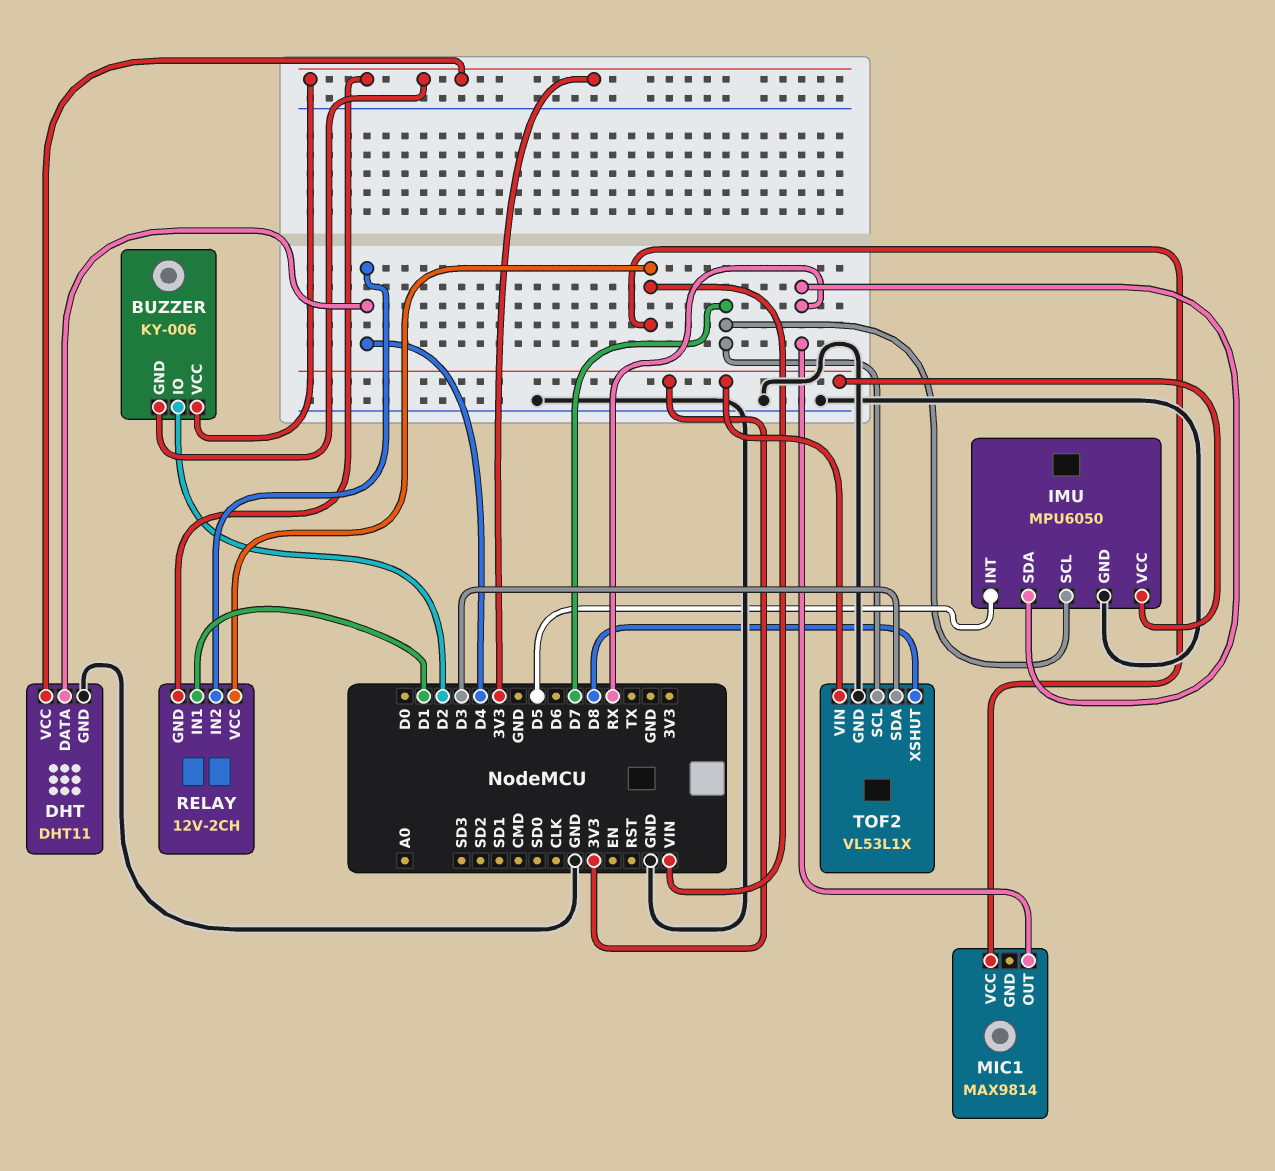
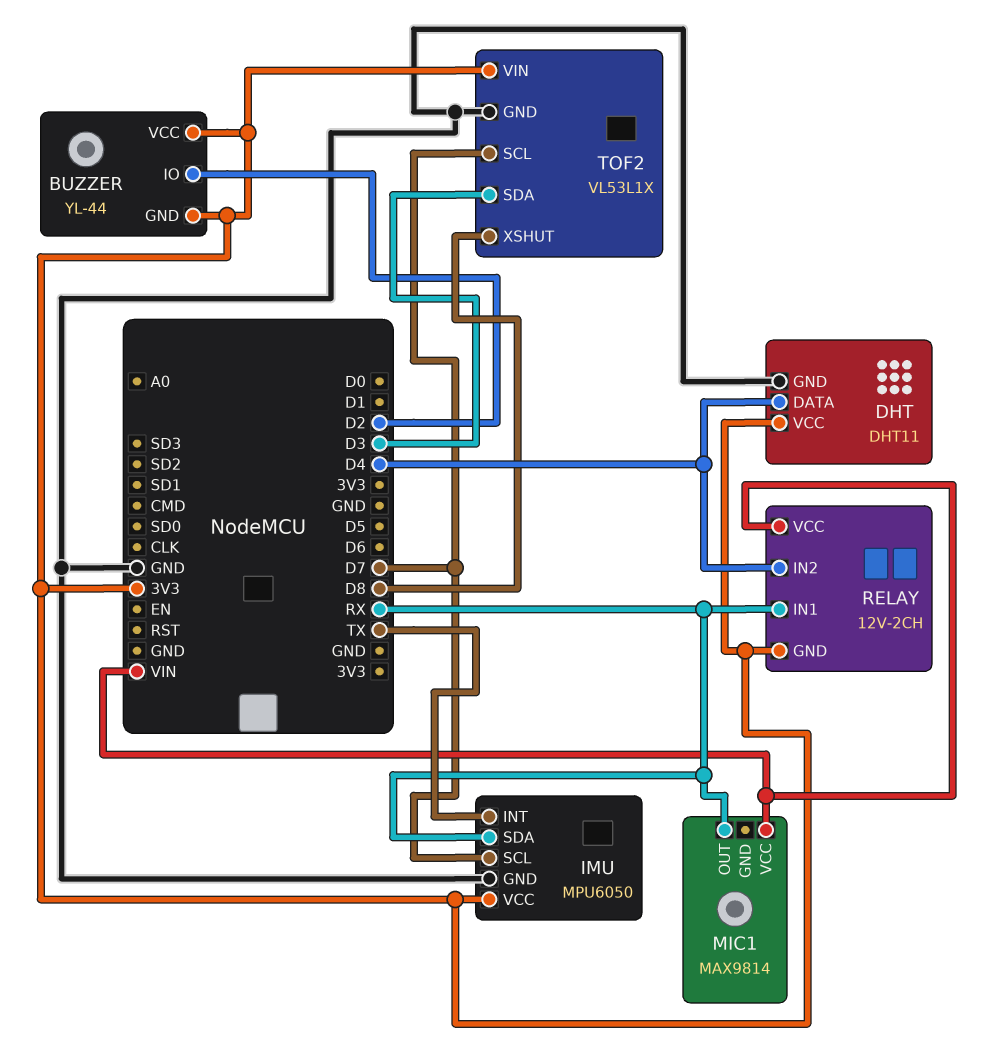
BUZZER: KY-006 -> YL-44
IMU pin INT: D5 -> TX
RELAY pin IN1: D1 -> RX

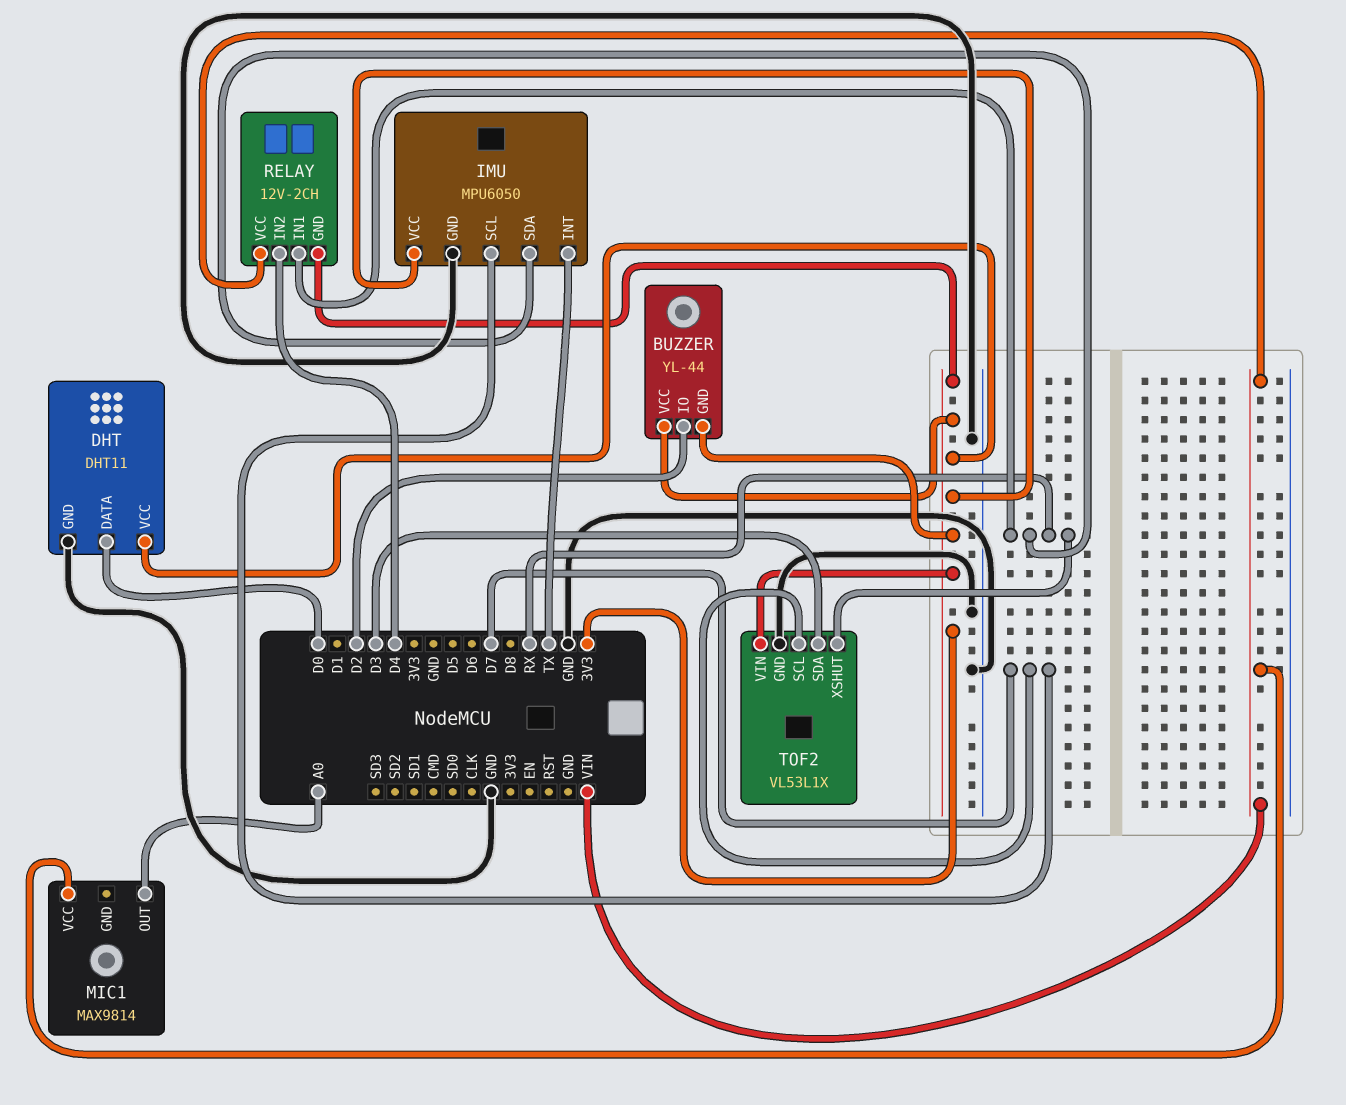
DHT pin DATA: D4 -> D0
MIC1 pin OUT: RX -> A0
TOF2 pin XSHUT: D8 -> RX

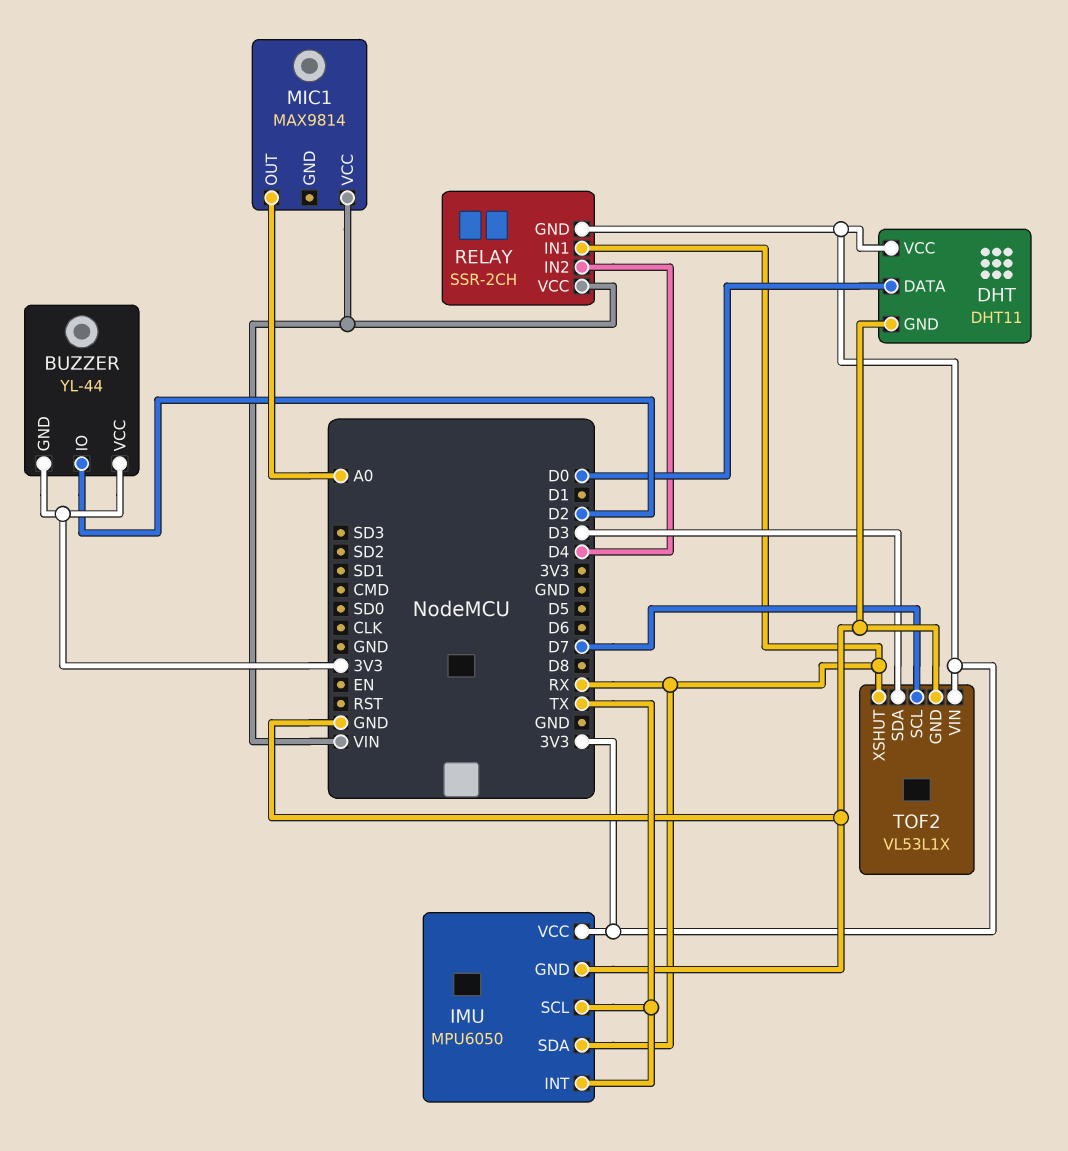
IMU pin SCL: D7 -> TX
RELAY: 12V-2CH -> SSR-2CH

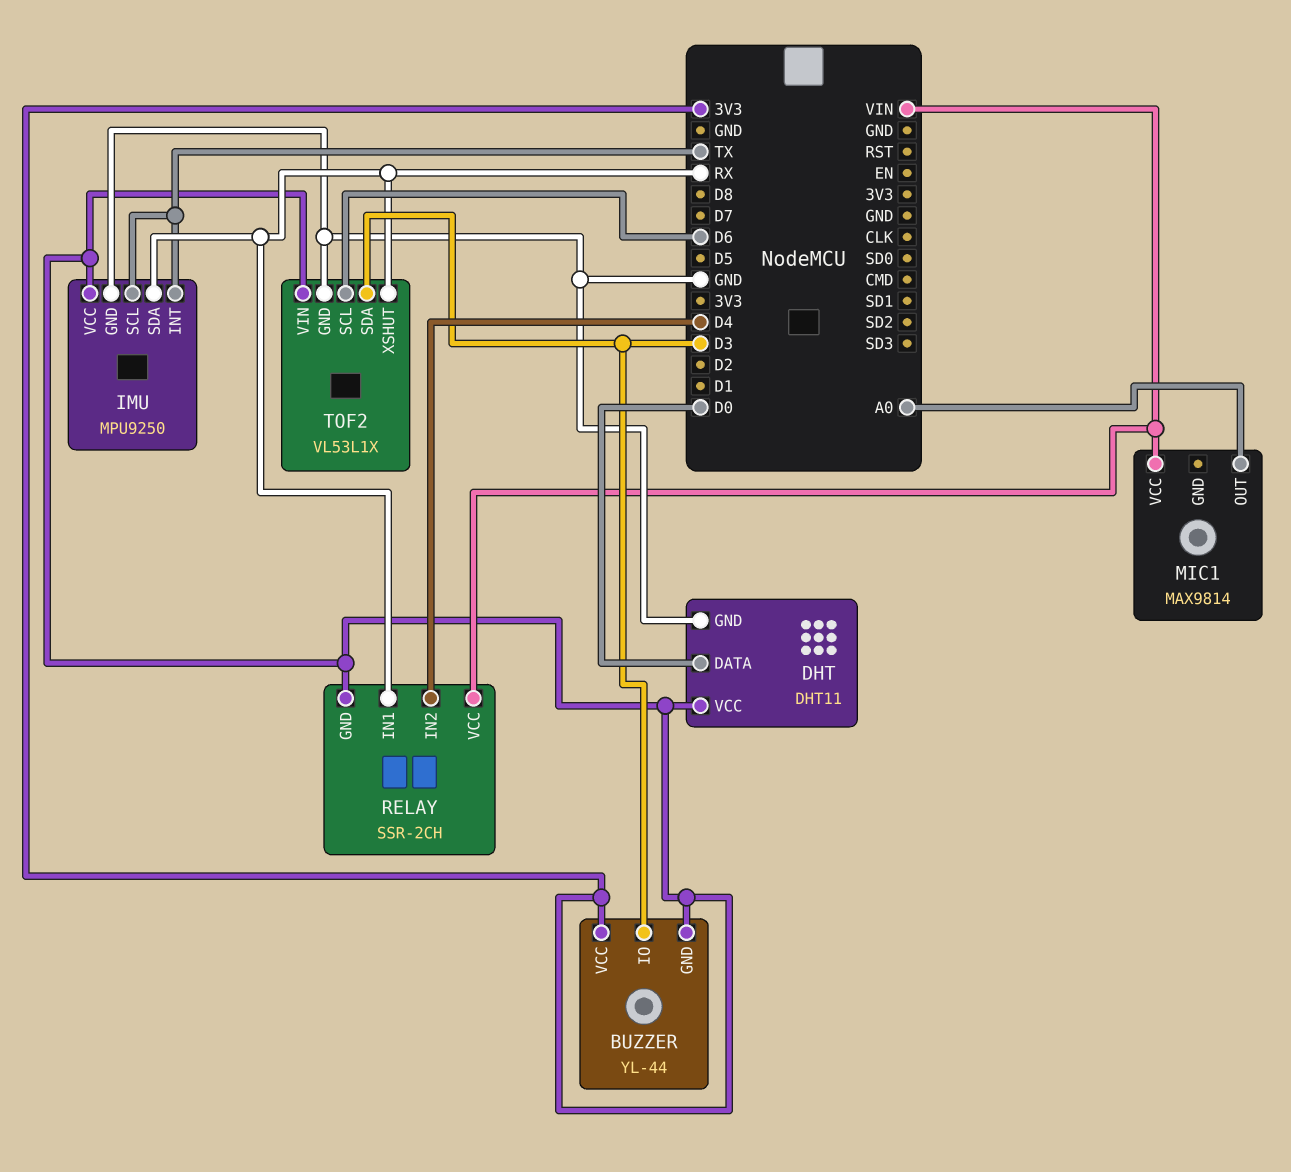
BUZZER pin IO: D2 -> D3
IMU: MPU6050 -> MPU9250
TOF2 pin SCL: D7 -> D6

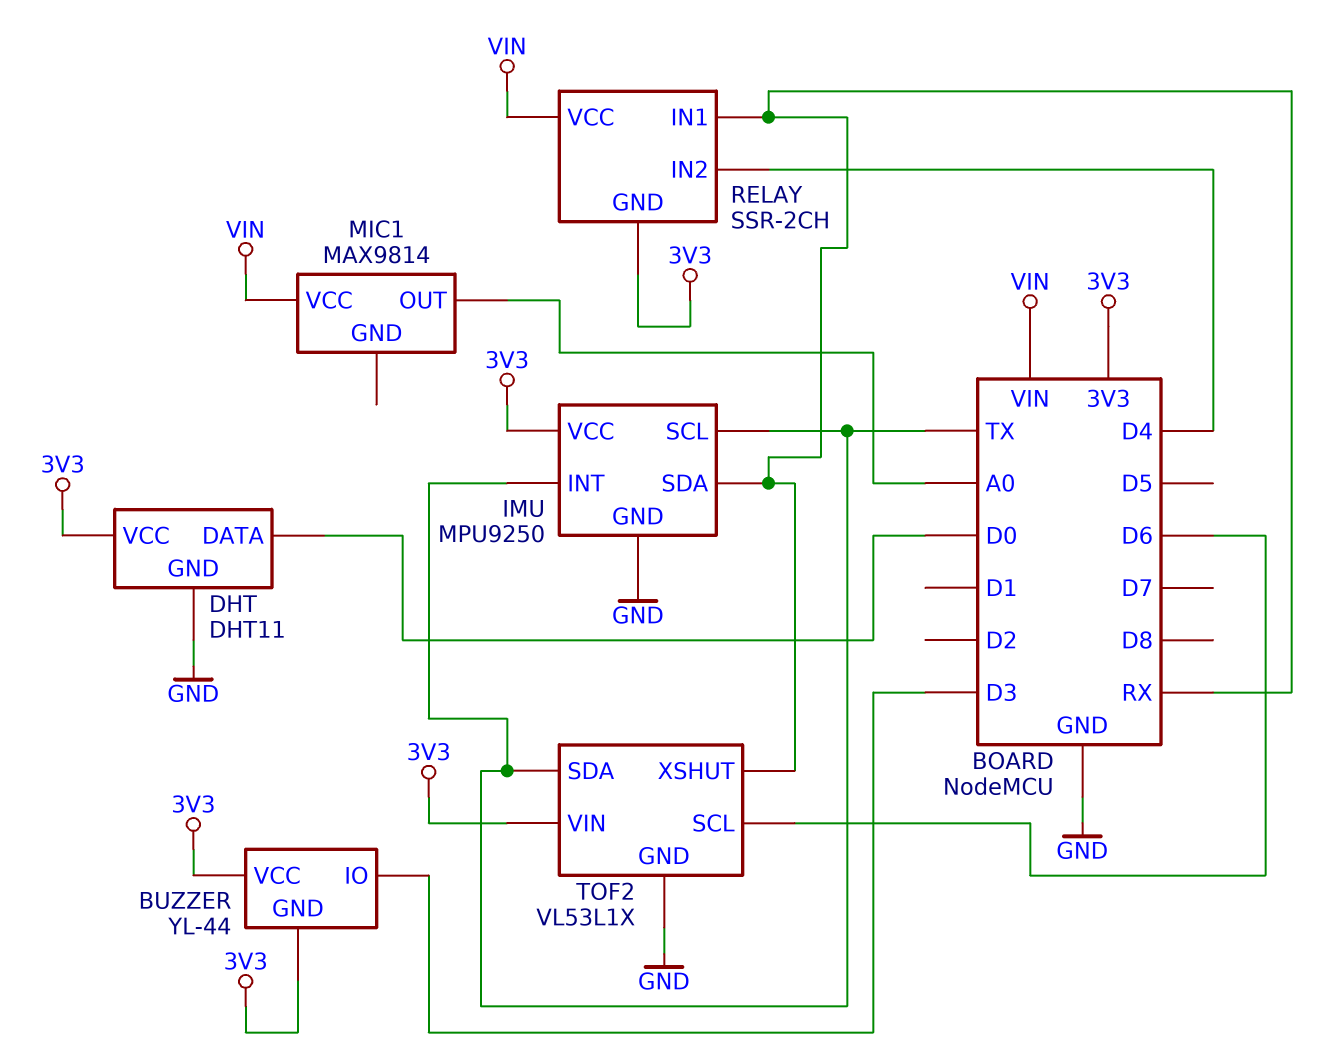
TOF2 pin SDA: D3 -> TX

